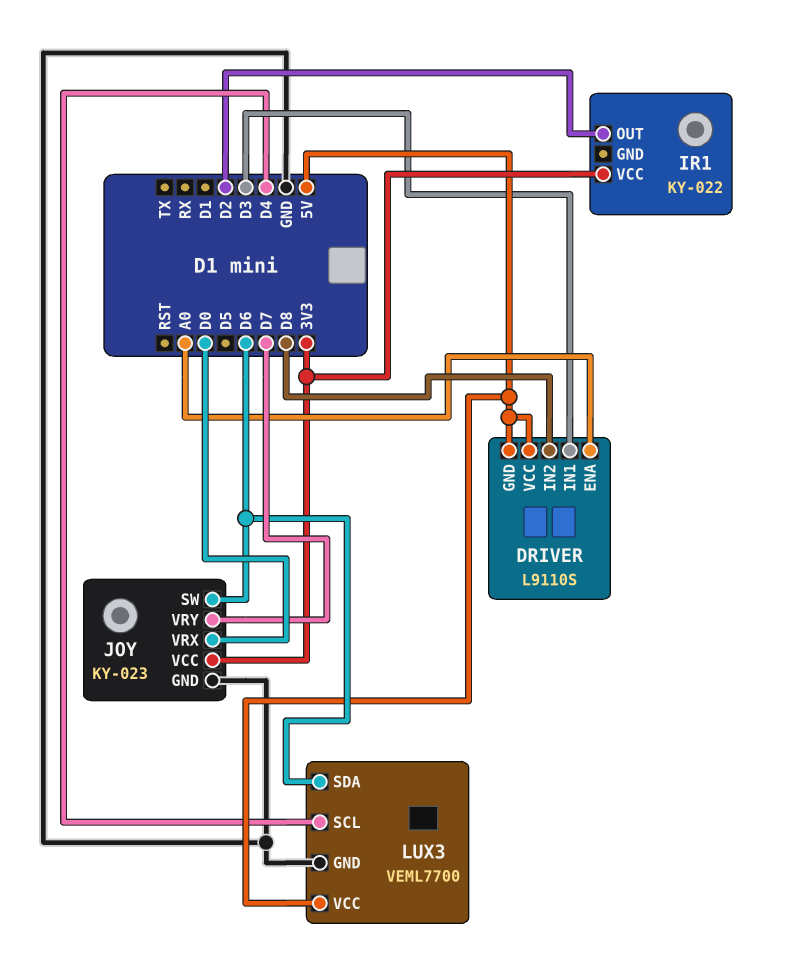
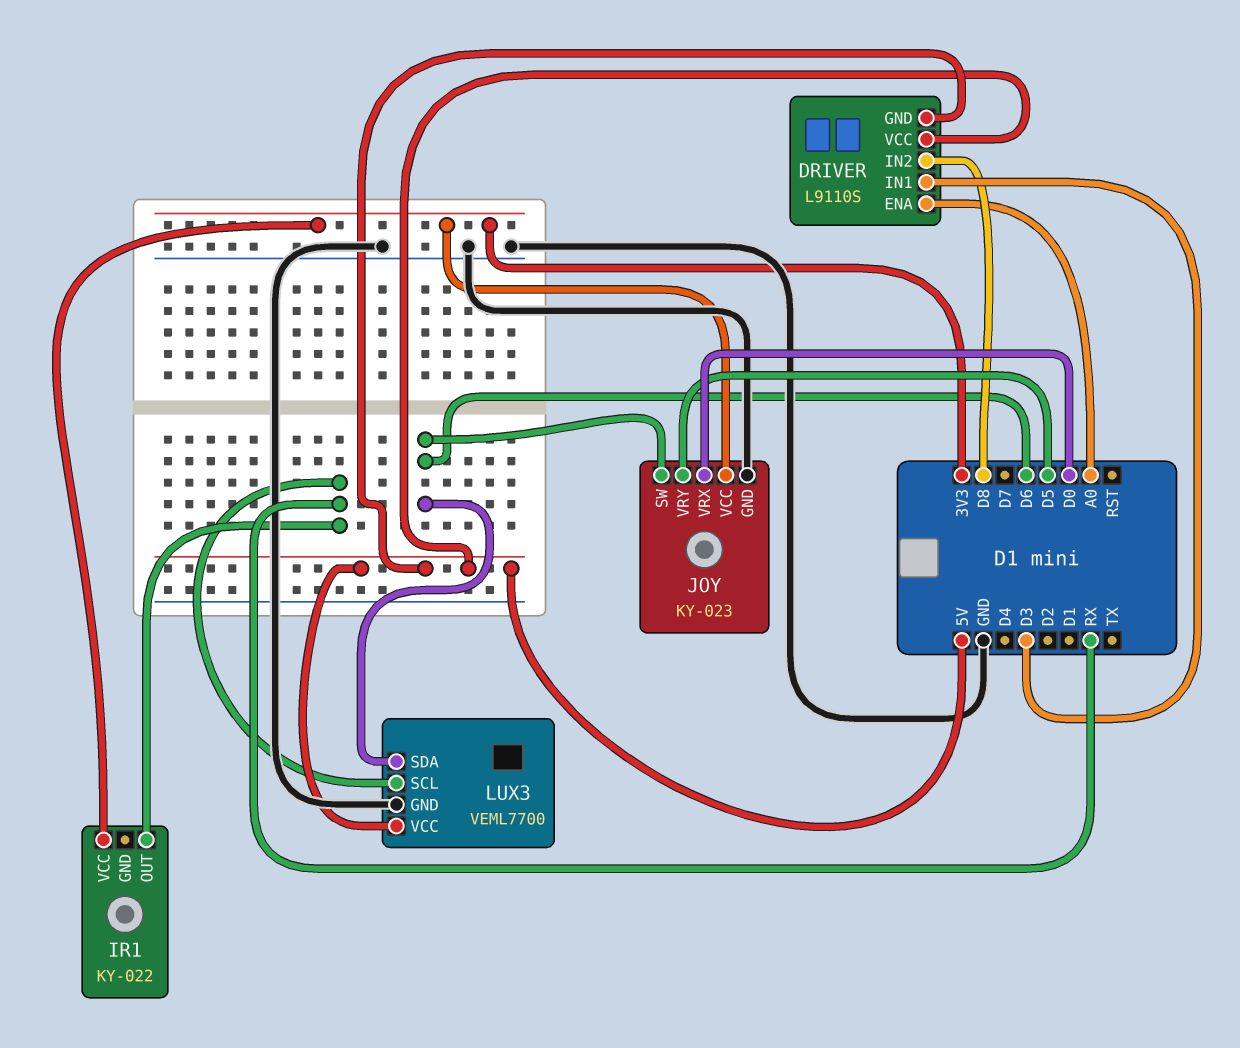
IR1 pin OUT: D2 -> RX
JOY pin VRY: D7 -> D5
LUX3 pin SCL: D4 -> RX

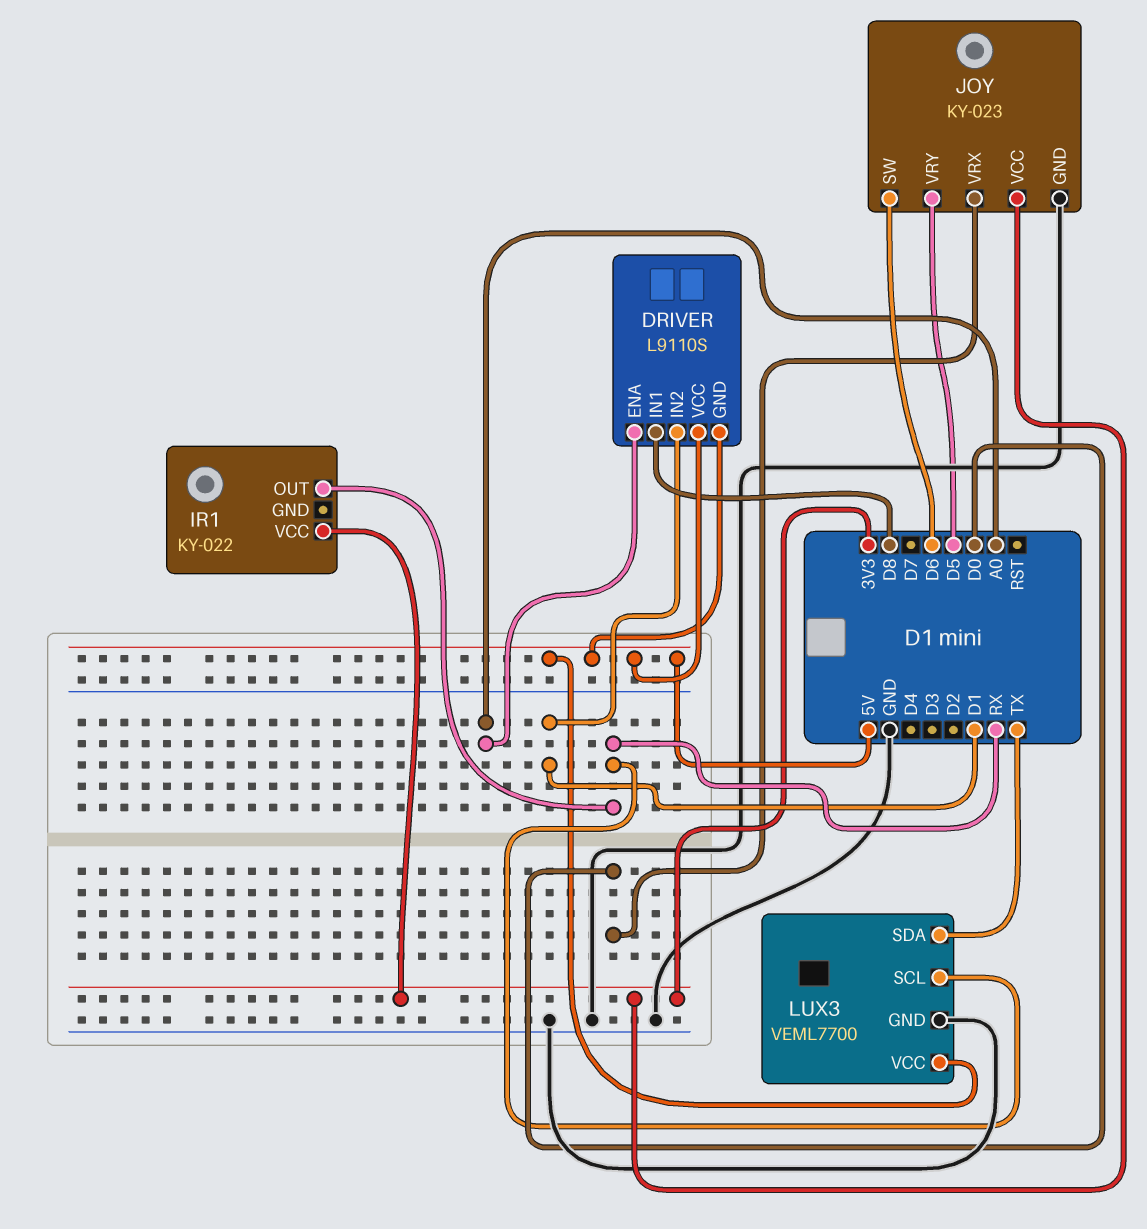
DRIVER pin IN1: D3 -> D8
DRIVER pin IN2: D8 -> D1
LUX3 pin SDA: D6 -> TX

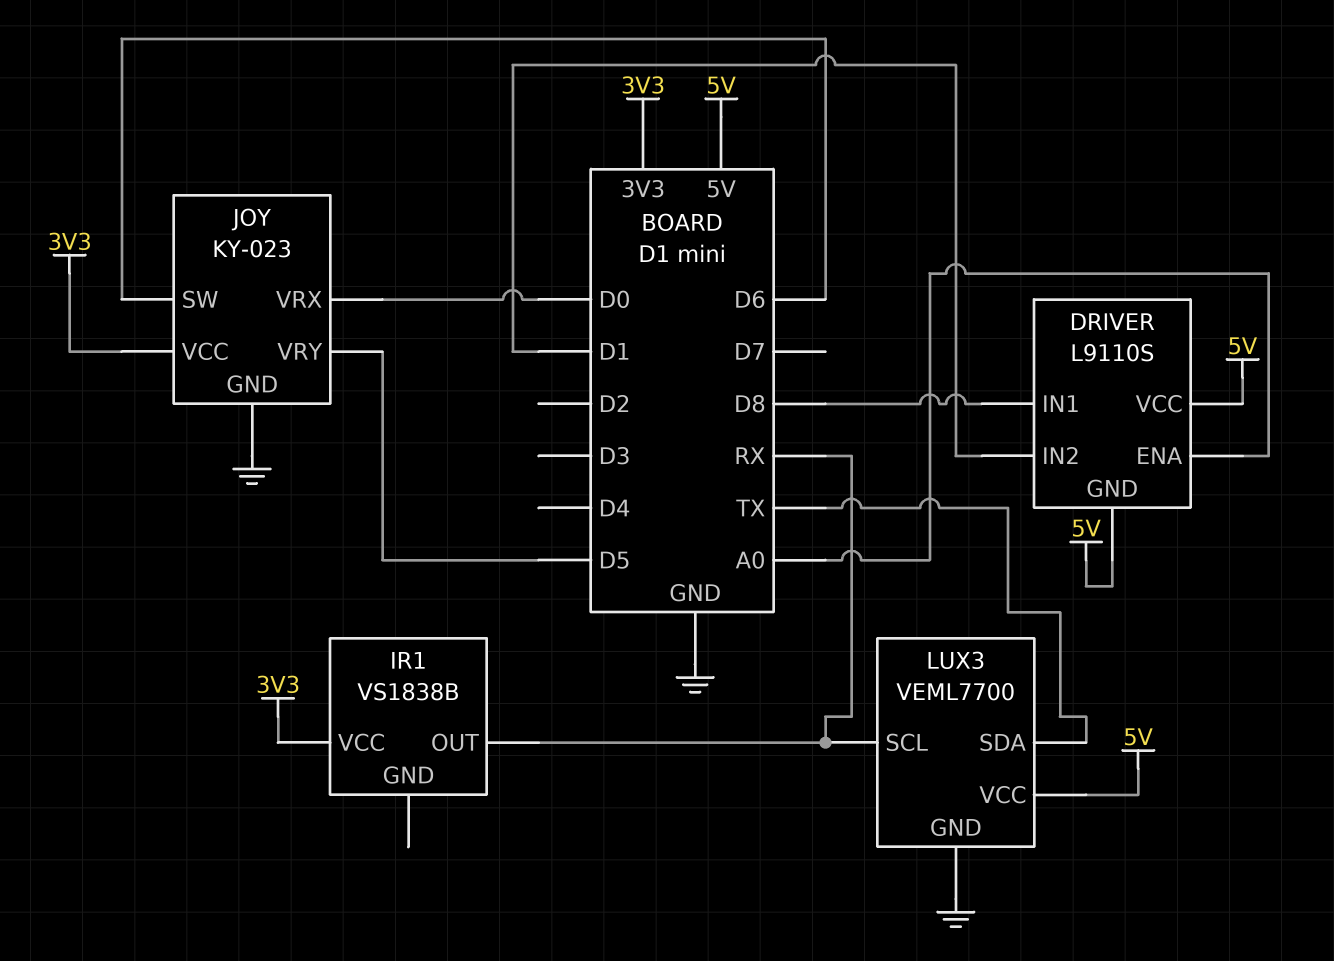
IR1: KY-022 -> VS1838B

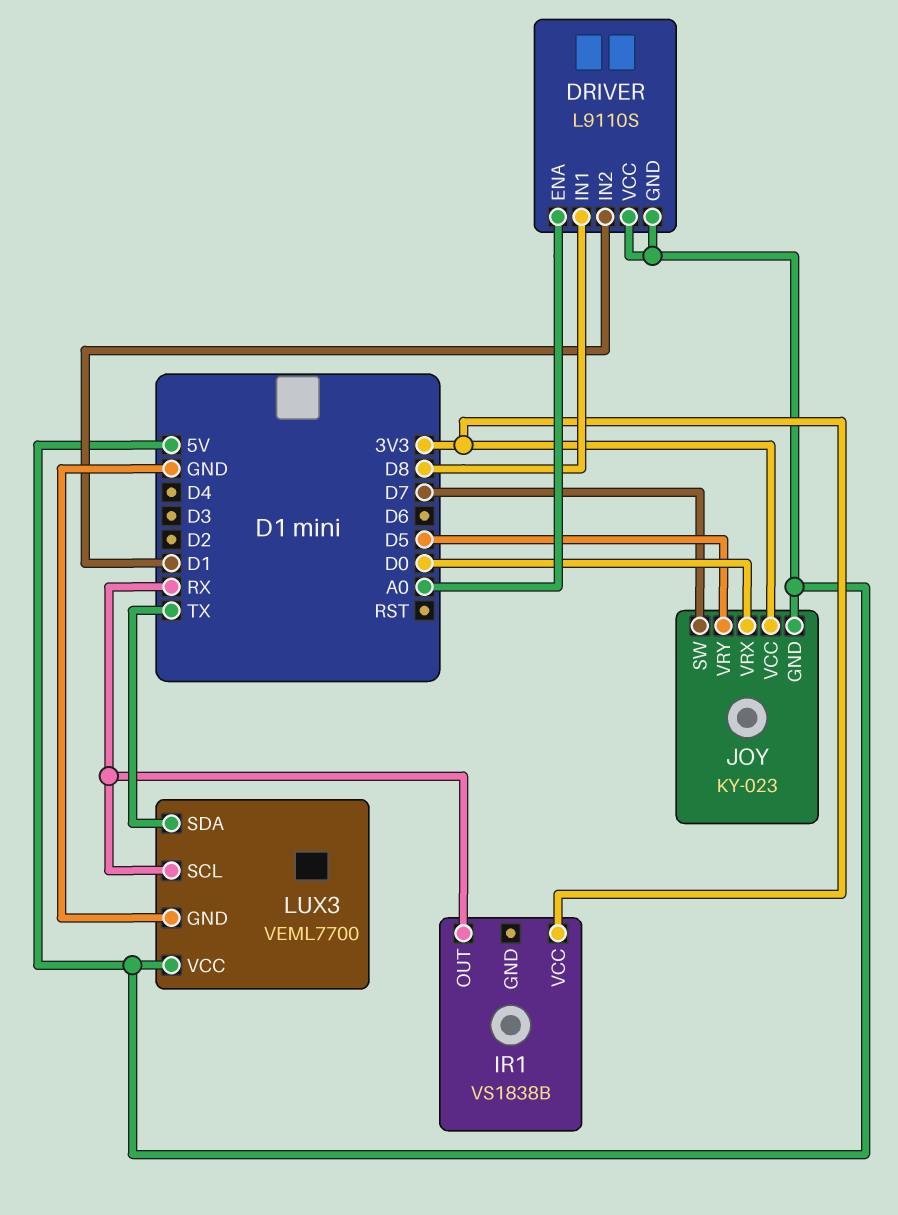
JOY pin GND: GND -> 5V
JOY pin SW: D6 -> D7

